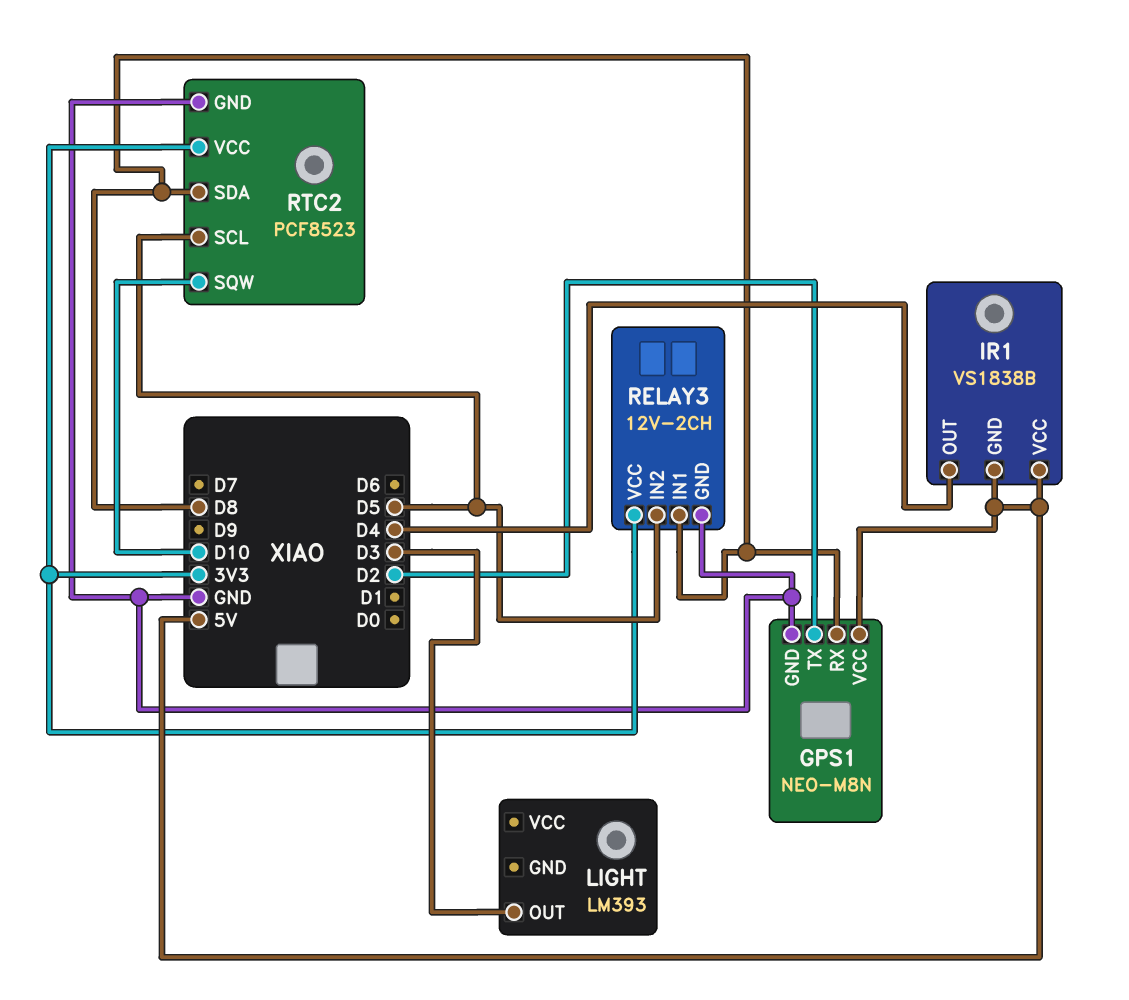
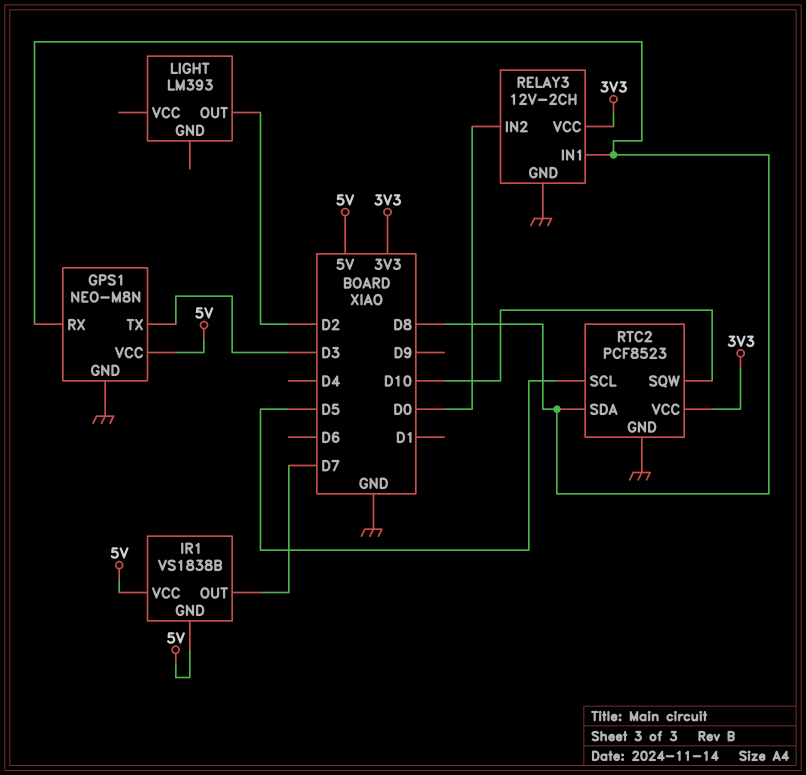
GPS1 pin TX: D2 -> D3
IR1 pin OUT: D4 -> D7
LIGHT pin OUT: D3 -> D2
RELAY3 pin IN2: D5 -> D0

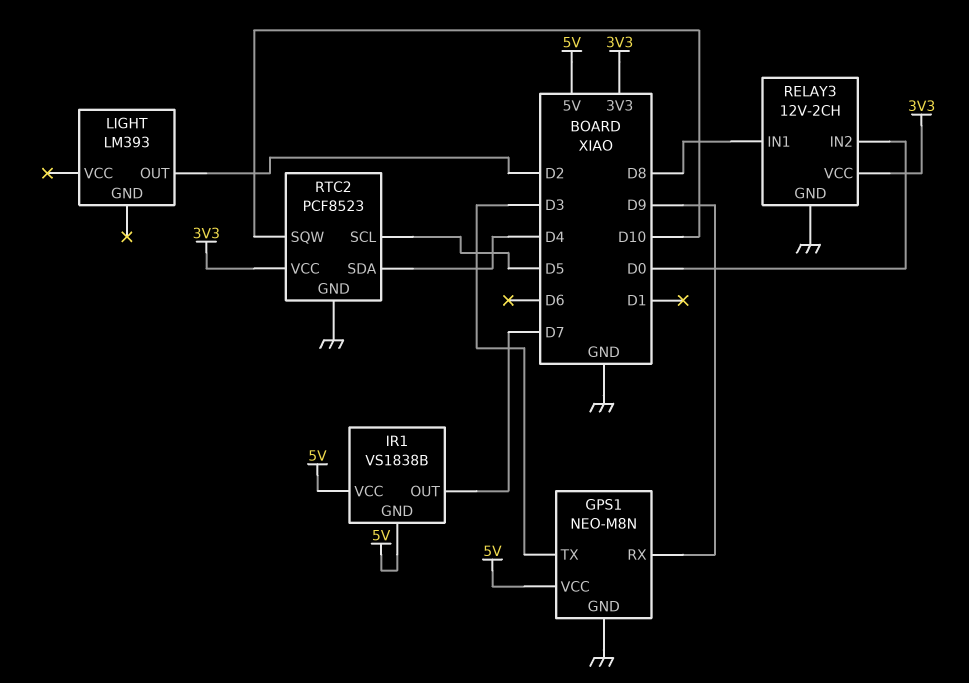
GPS1 pin RX: D8 -> D9
RTC2 pin SDA: D8 -> D4

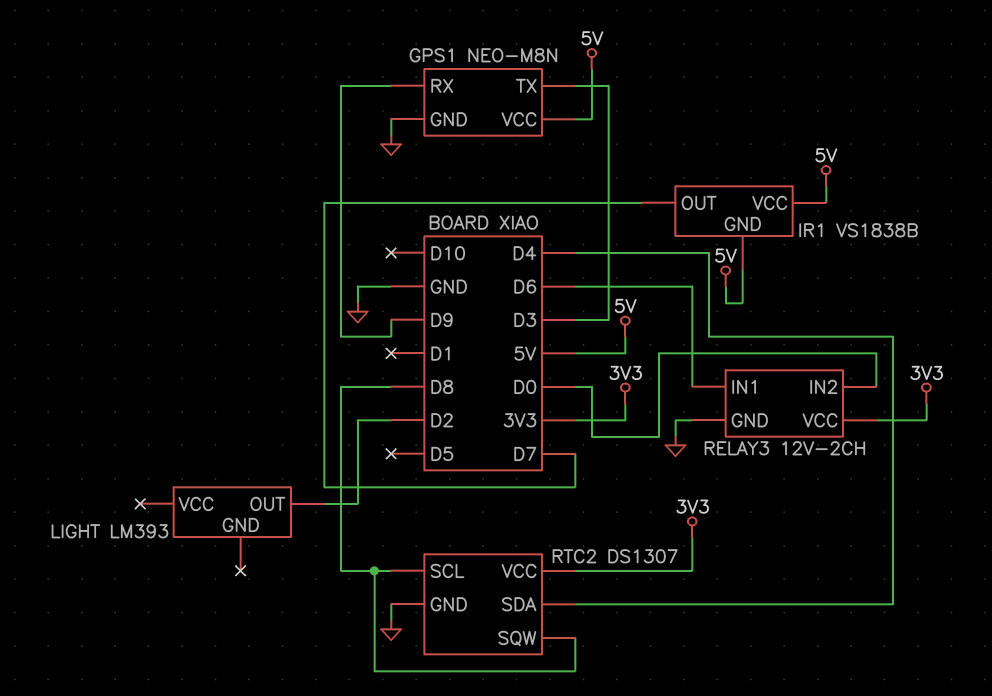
RELAY3 pin IN1: D8 -> D6
RTC2: PCF8523 -> DS1307
RTC2 pin SCL: D5 -> D8
RTC2 pin SQW: D10 -> D8

